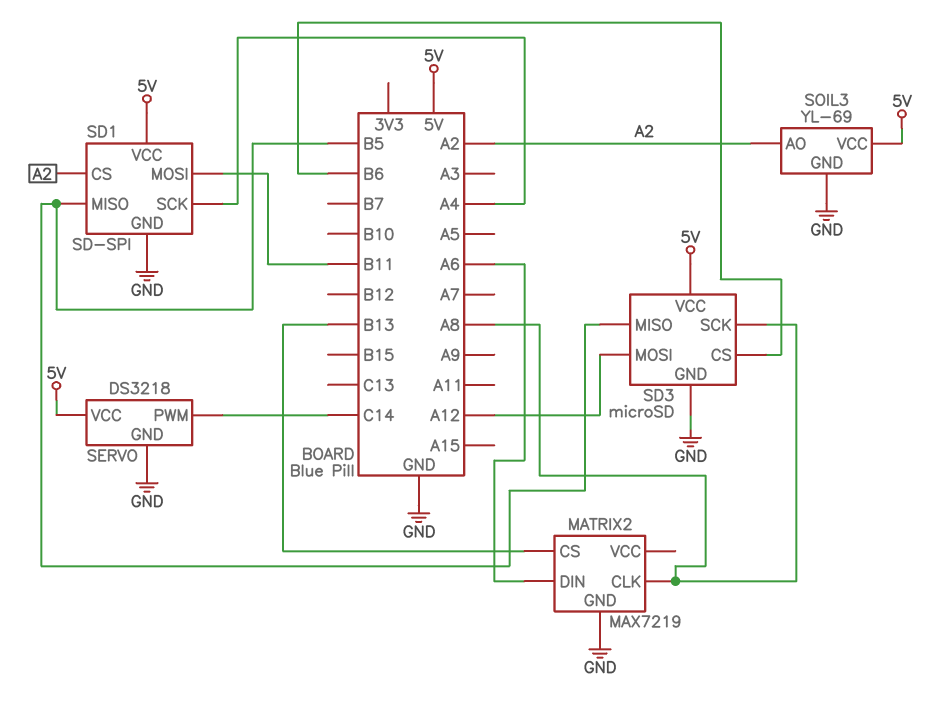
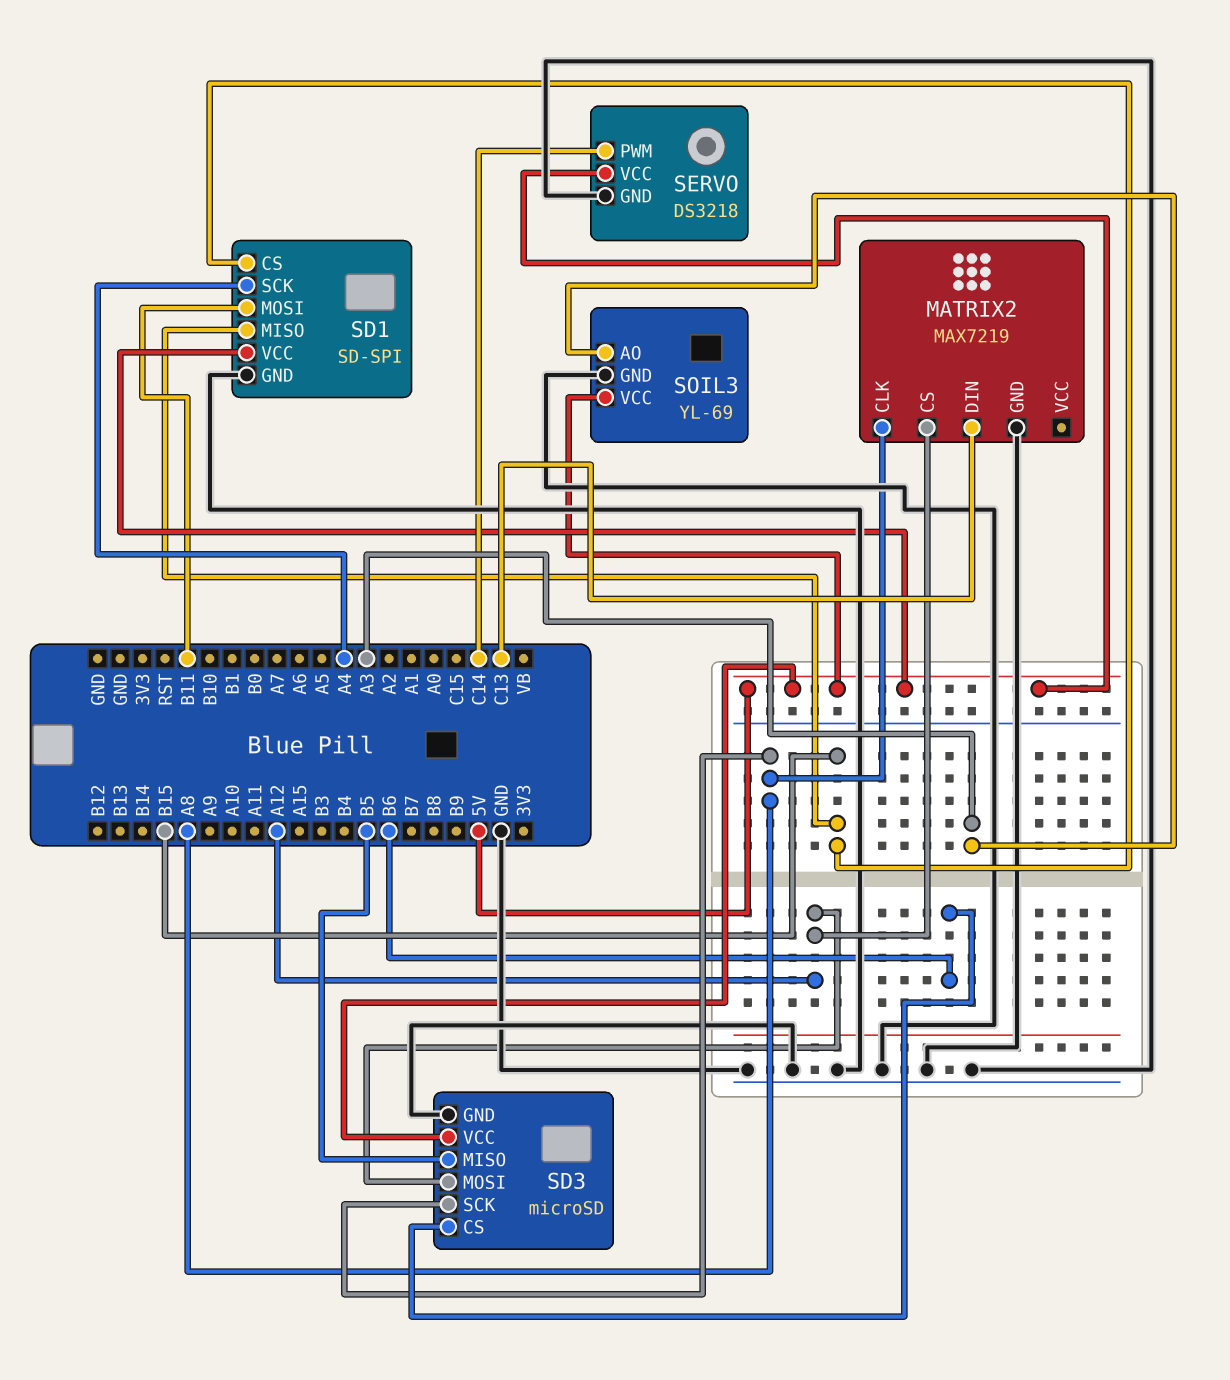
MATRIX2 pin CS: B13 -> A12
MATRIX2 pin DIN: A6 -> C13
SD1 pin CS: A2 -> B15
SD1 pin MISO: B5 -> B15
SOIL3 pin AO: A2 -> A3

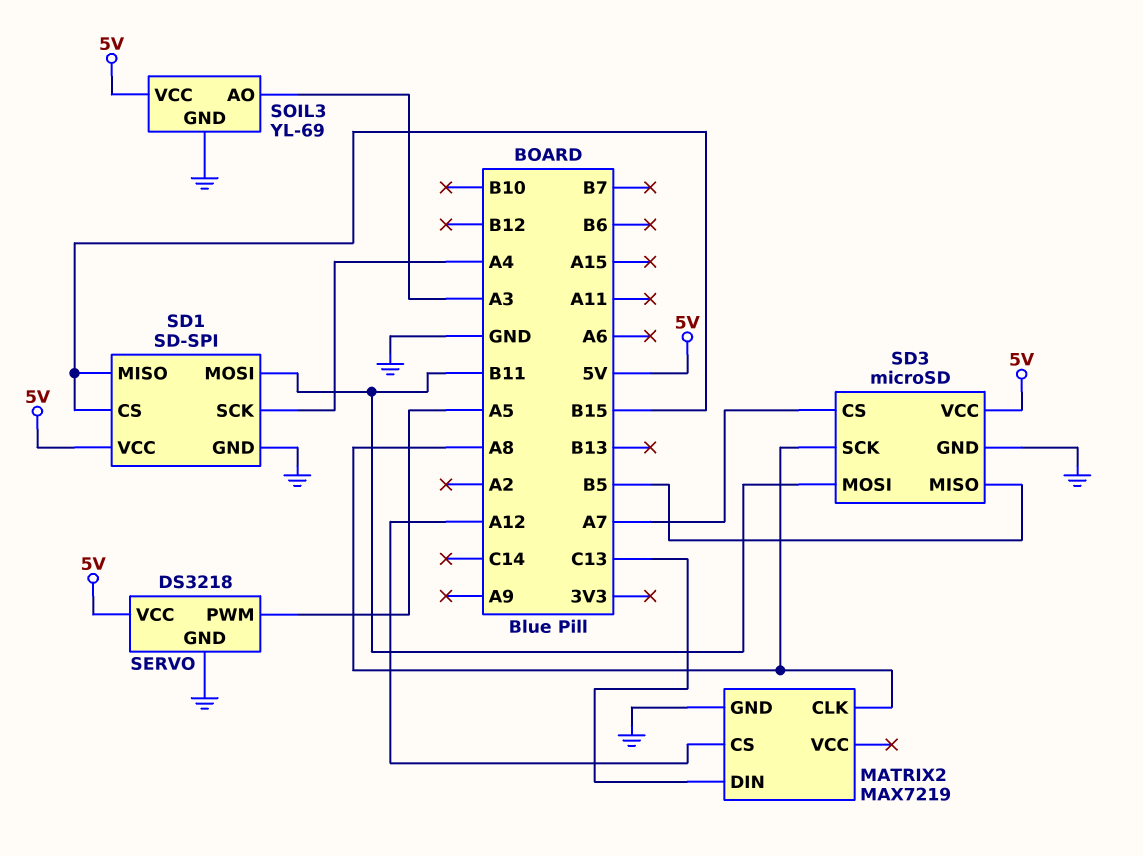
SD3 pin CS: B6 -> A7
SD3 pin MOSI: A12 -> B11
SERVO pin PWM: C14 -> A5

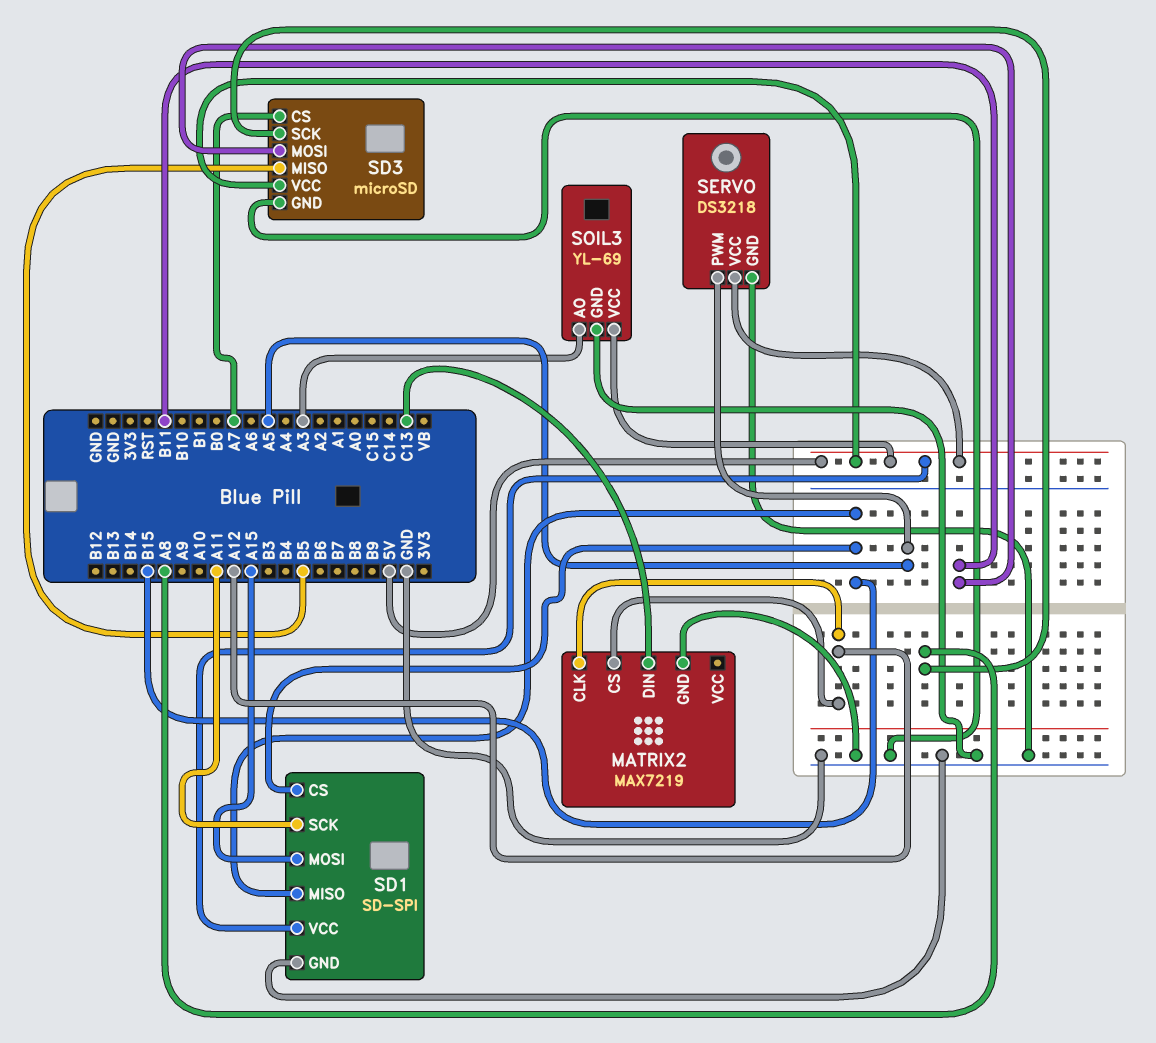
MATRIX2 pin CLK: A8 -> A12
SD1 pin MOSI: B11 -> A15
SD1 pin SCK: A4 -> A11

